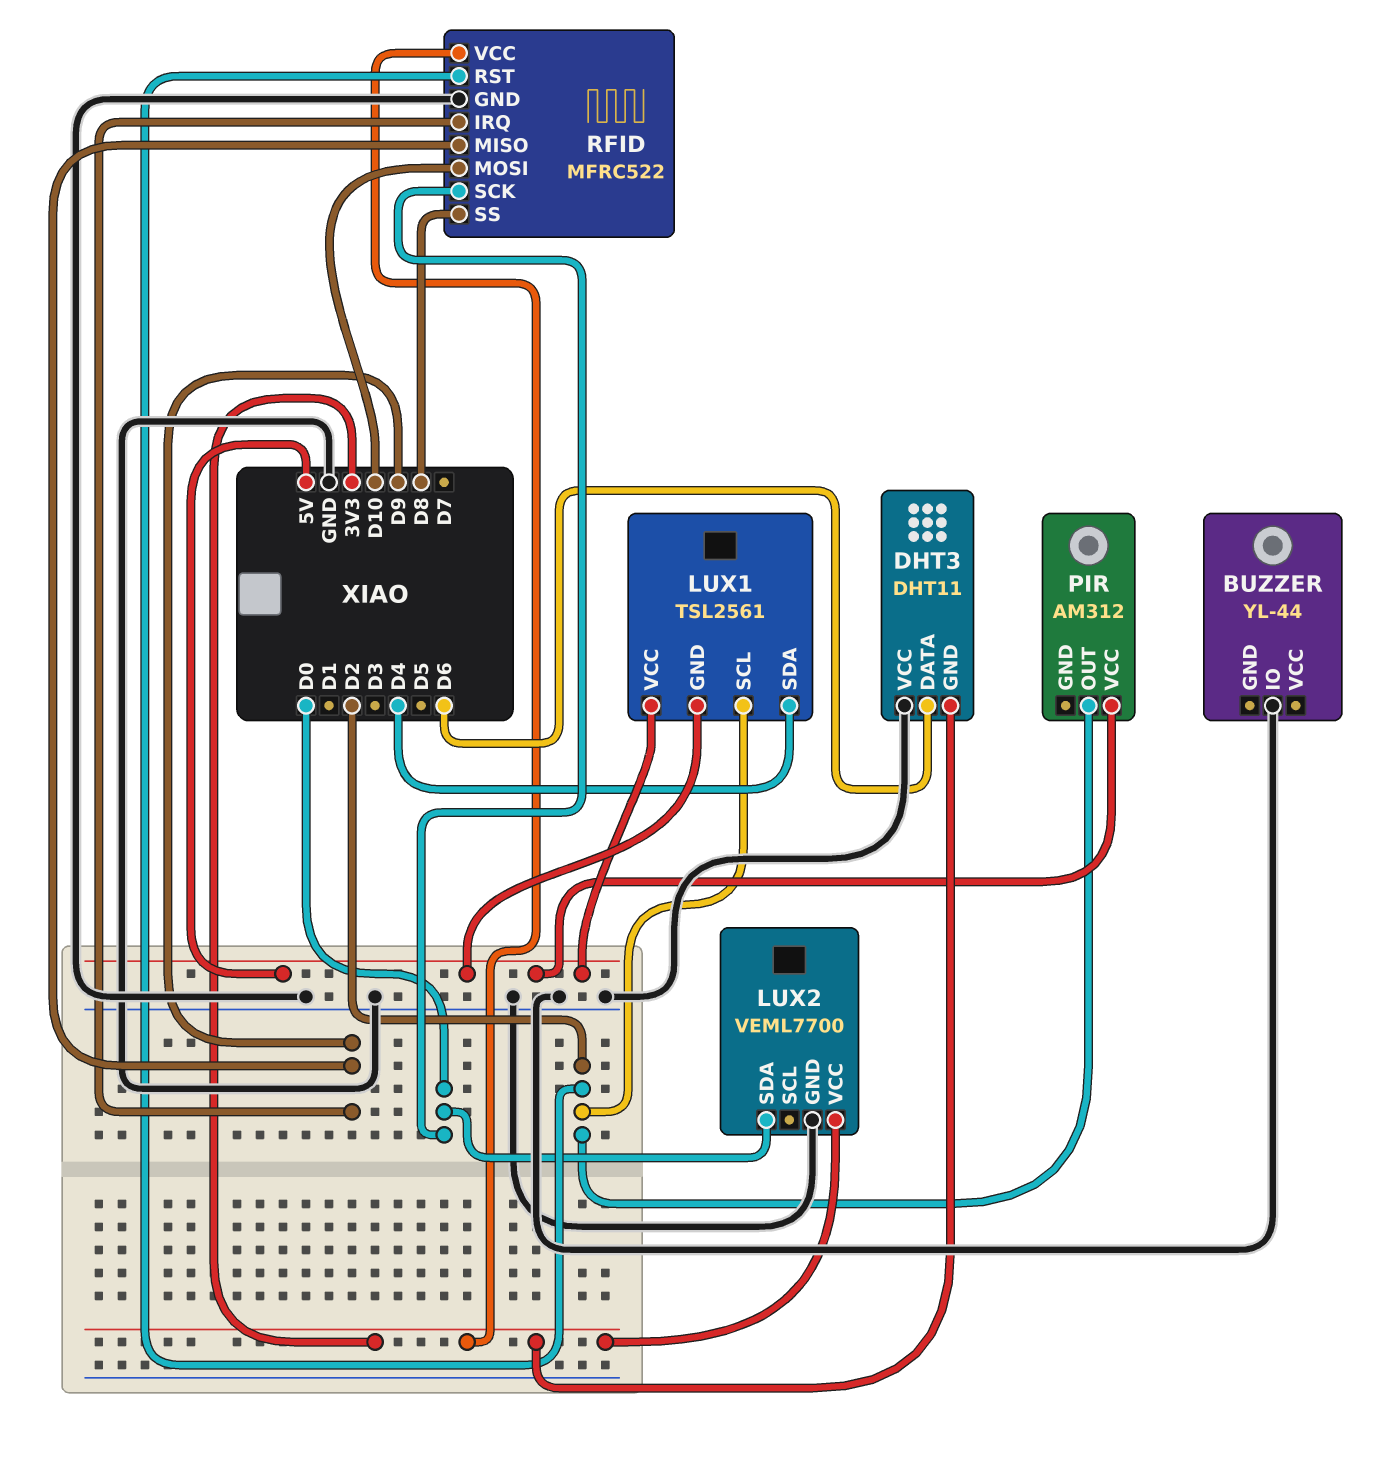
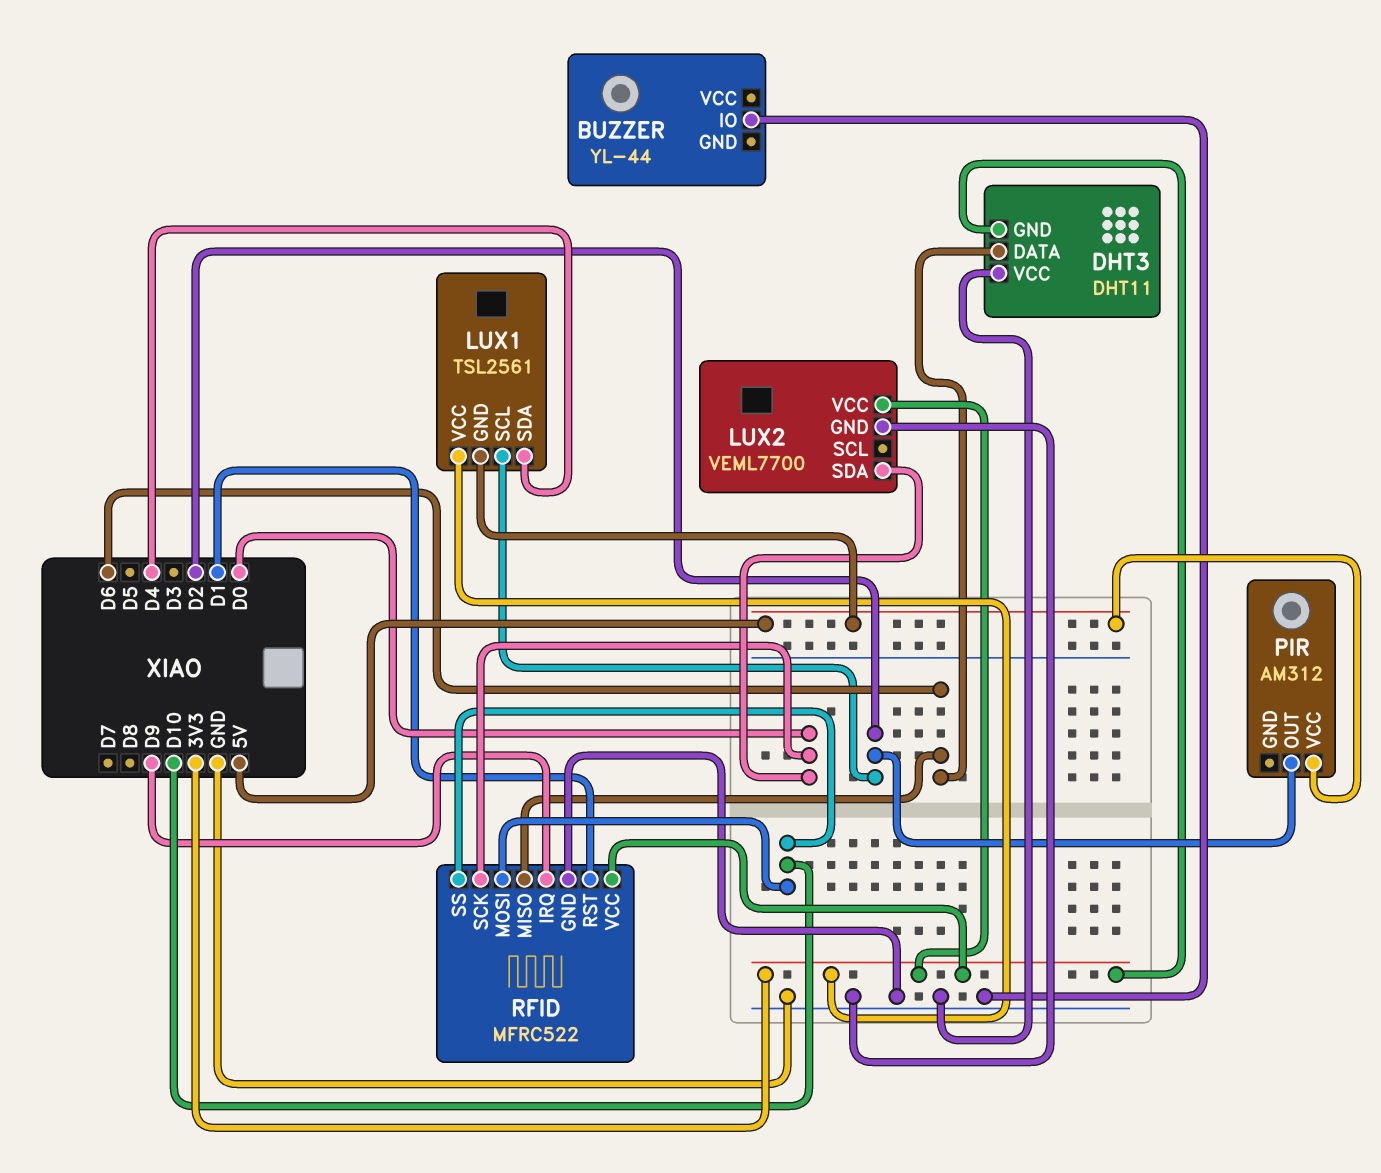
LUX1 pin VCC: 5V -> 3V3
RFID pin MISO: D9 -> D6
RFID pin RST: D2 -> D1
RFID pin SS: D8 -> D10

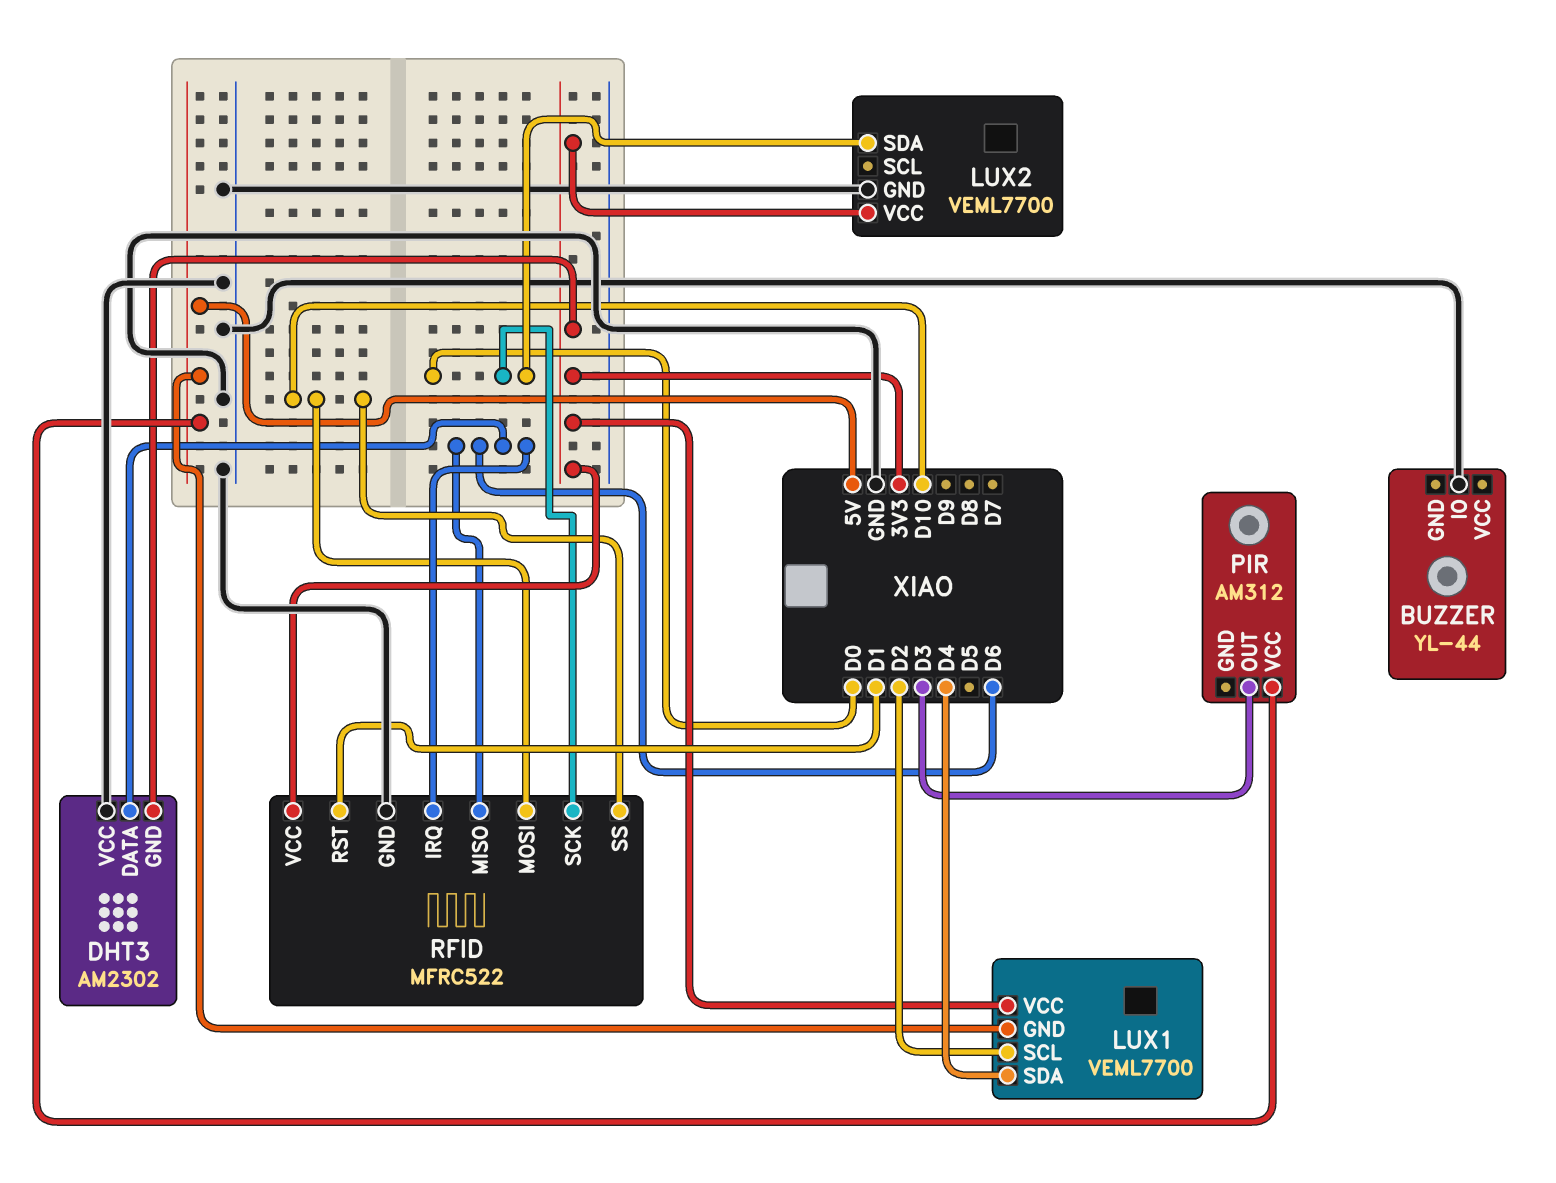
DHT3: DHT11 -> AM2302
LUX1: TSL2561 -> VEML7700
PIR pin OUT: D2 -> D3
RFID pin IRQ: D9 -> D6

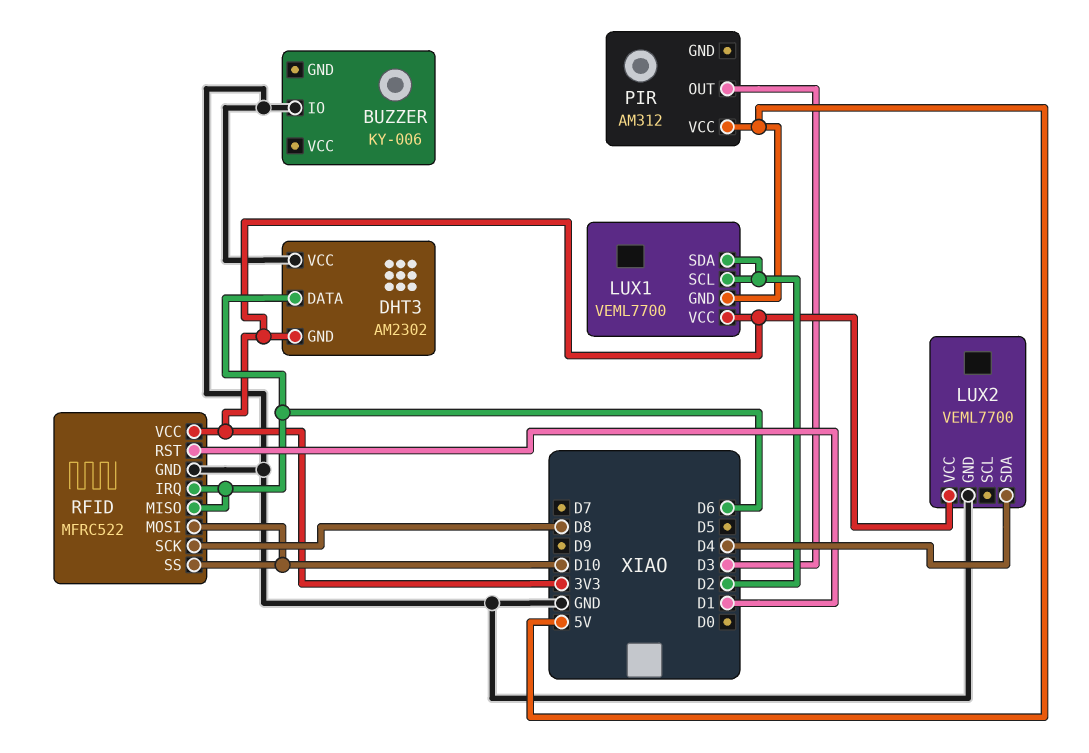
BUZZER: YL-44 -> KY-006
LUX1 pin SDA: D4 -> D2
LUX2 pin SDA: D0 -> D4
RFID pin SCK: D0 -> D8

